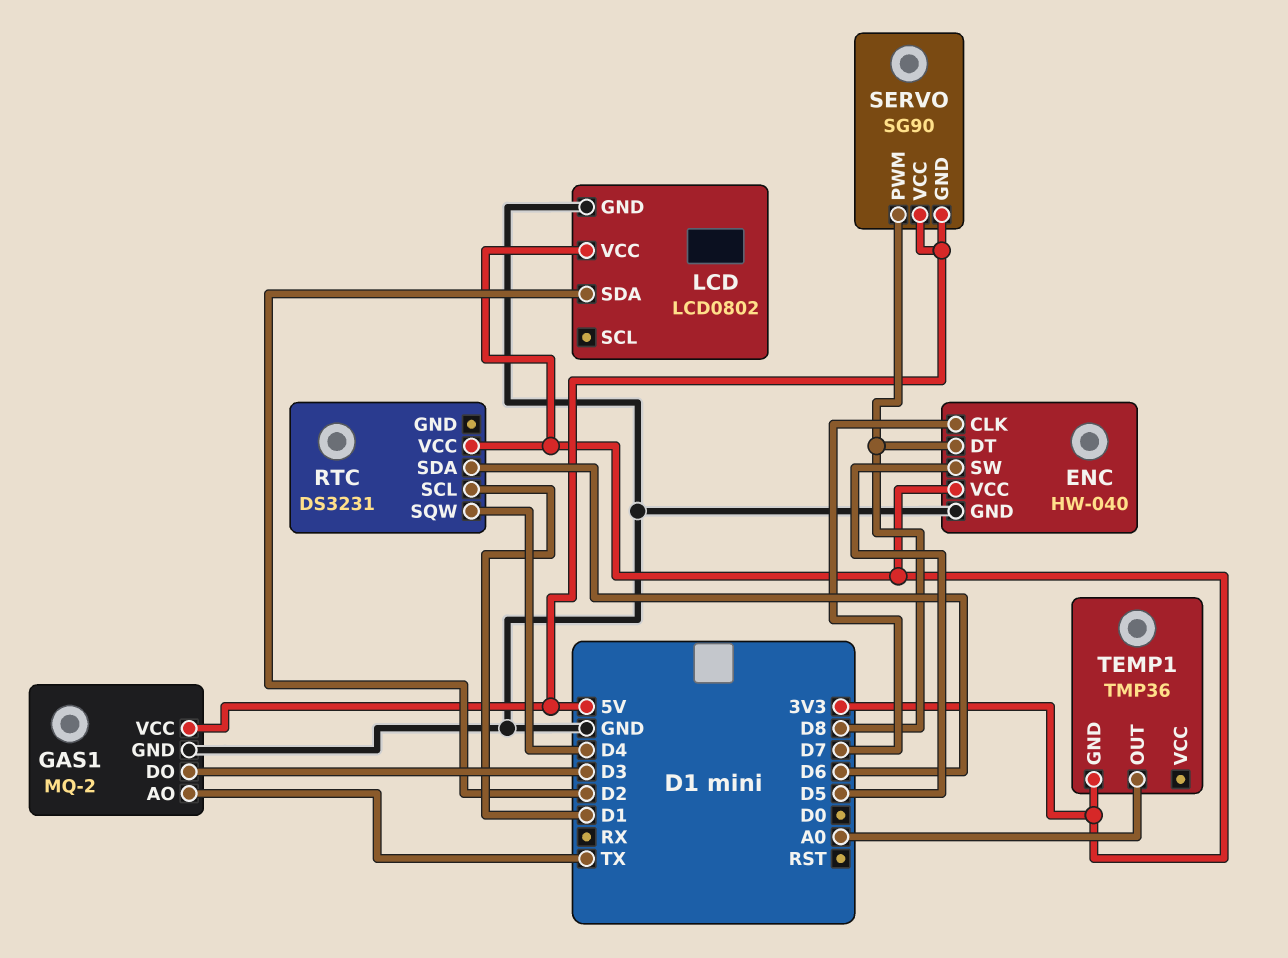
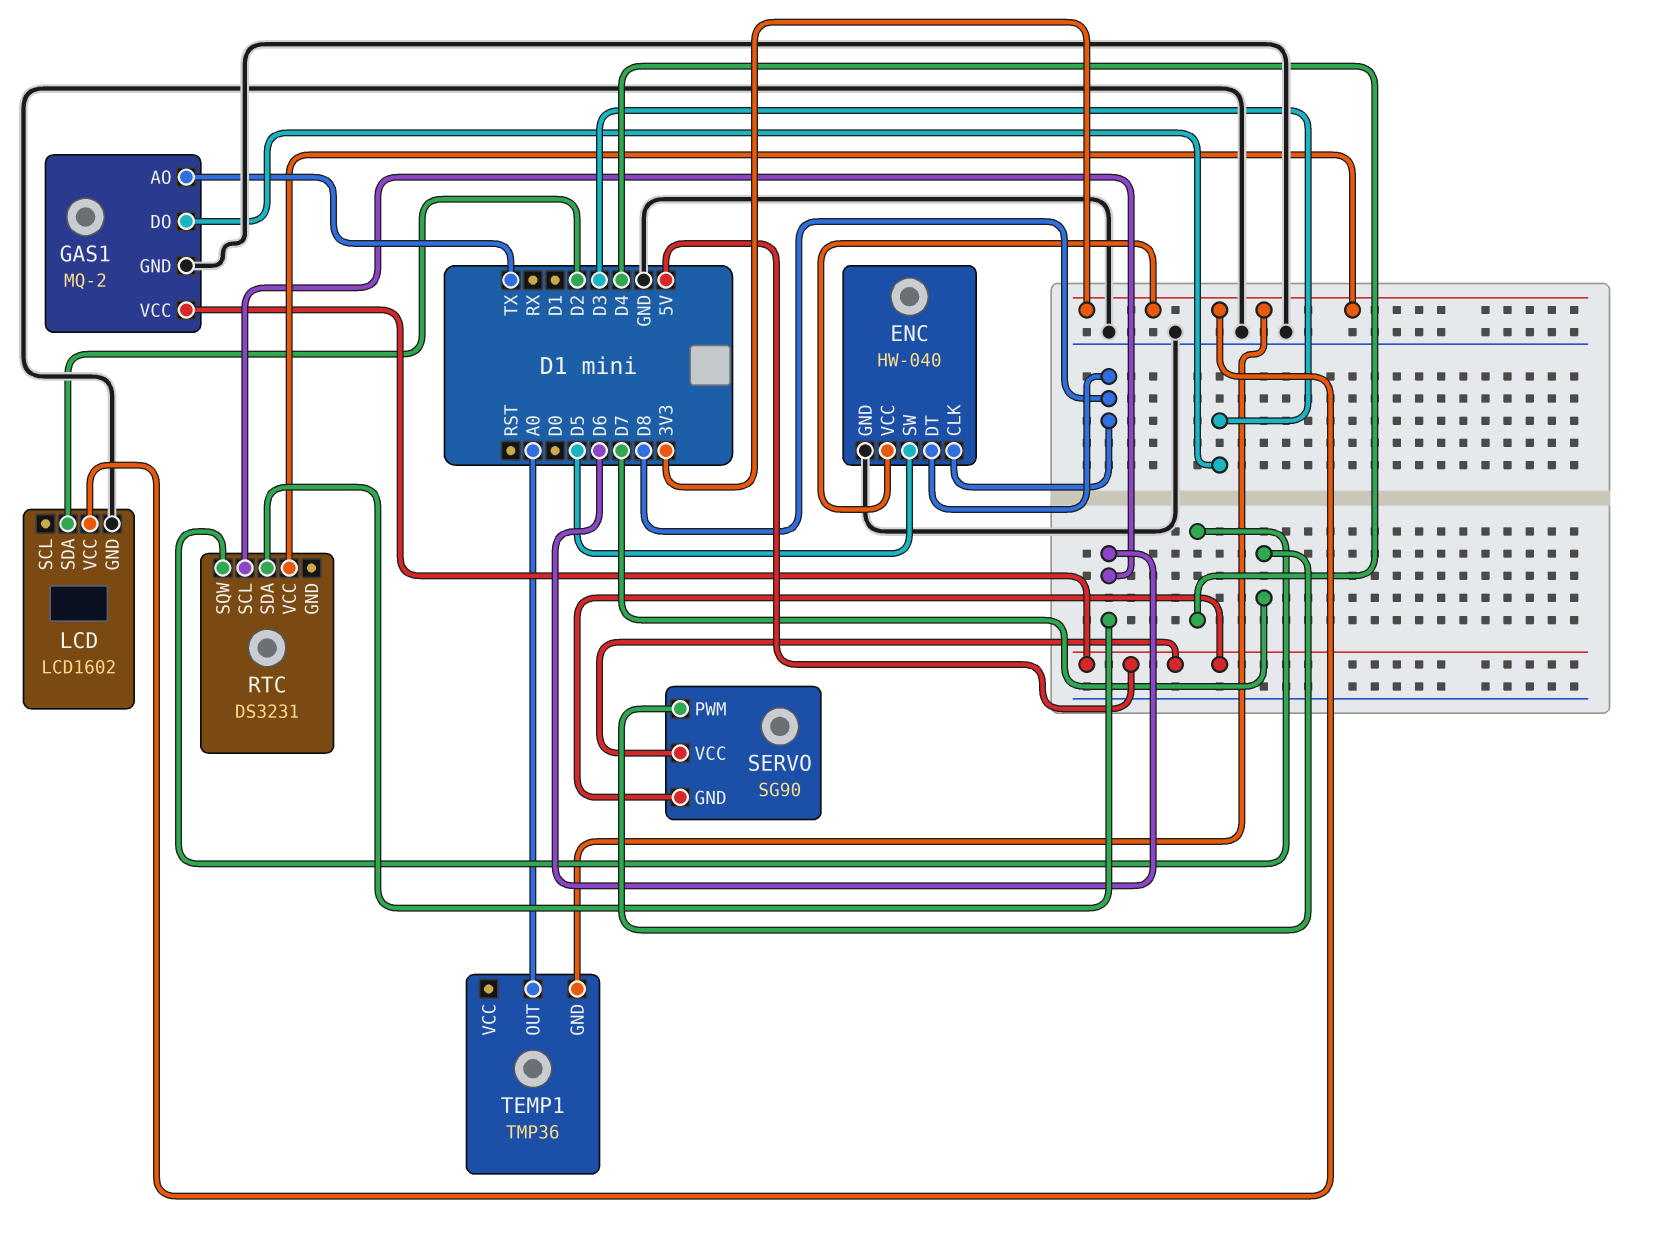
ENC pin CLK: D7 -> D8
LCD: LCD0802 -> LCD1602
RTC pin SCL: D1 -> D6
SERVO pin PWM: D8 -> D7

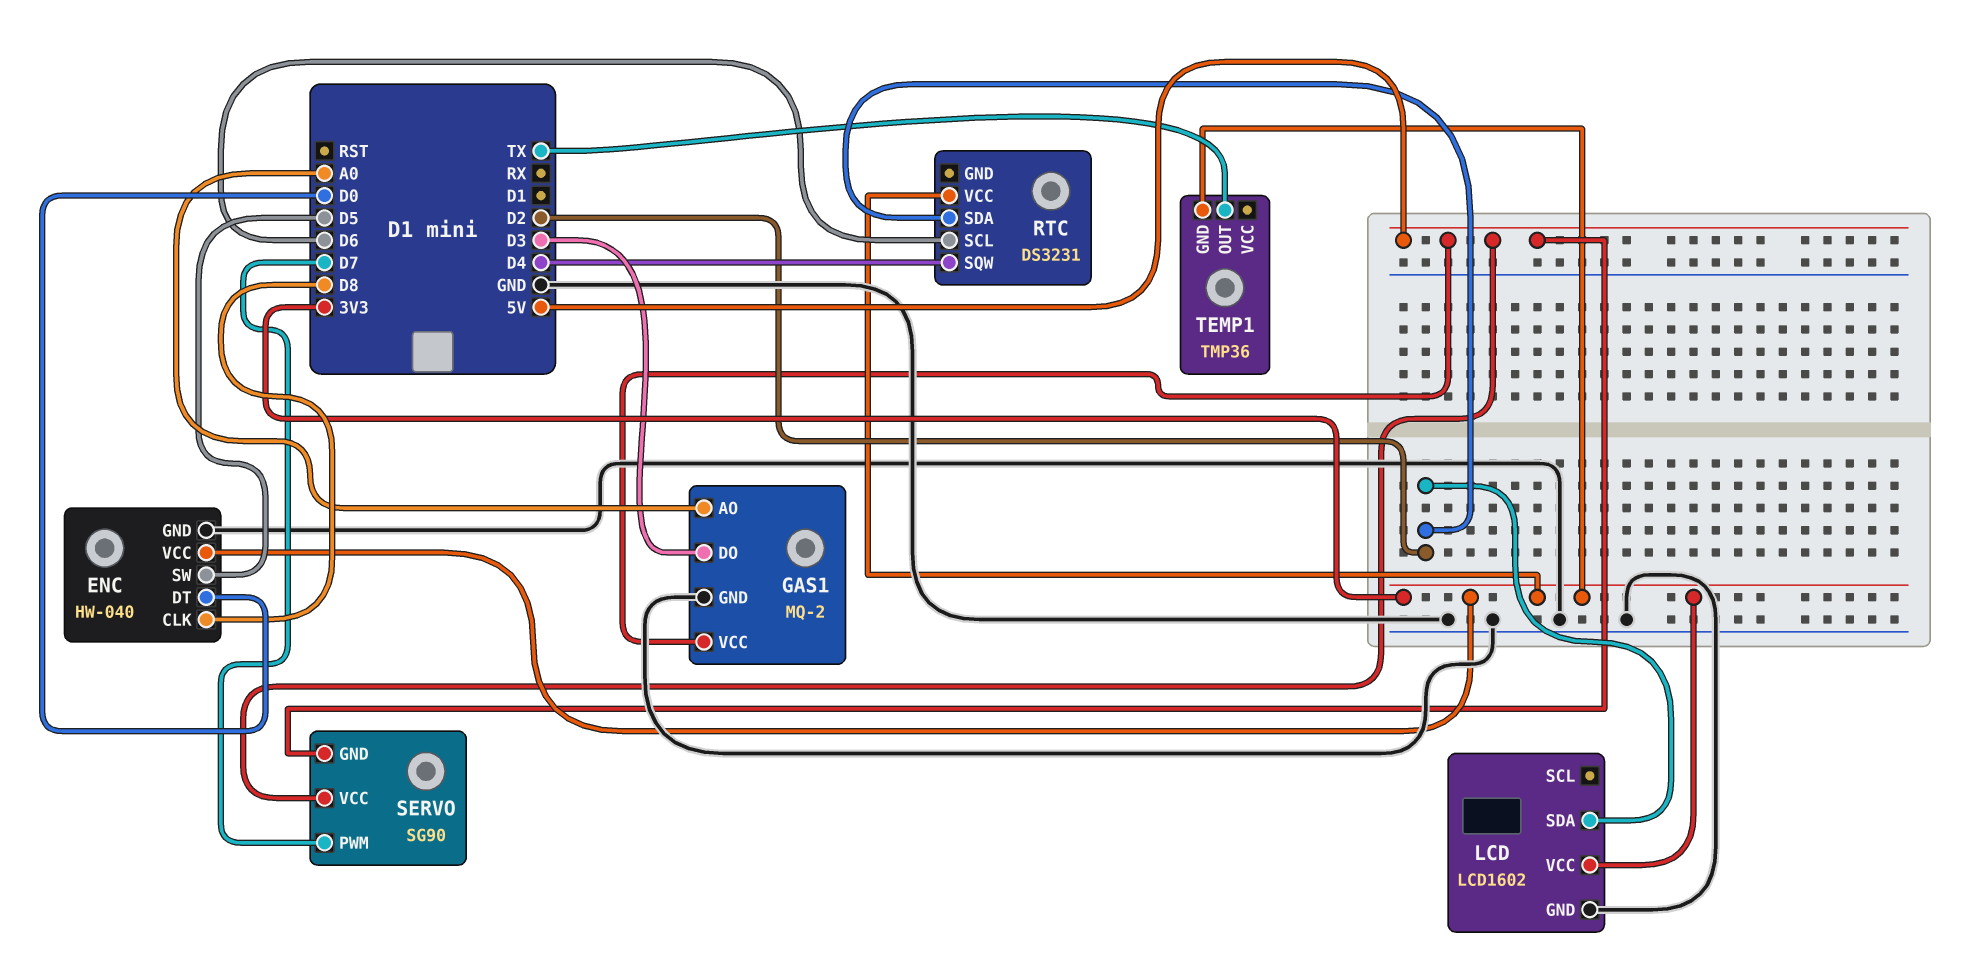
ENC pin DT: D8 -> D0
GAS1 pin AO: TX -> A0
RTC pin SDA: D6 -> D2
TEMP1 pin OUT: A0 -> TX

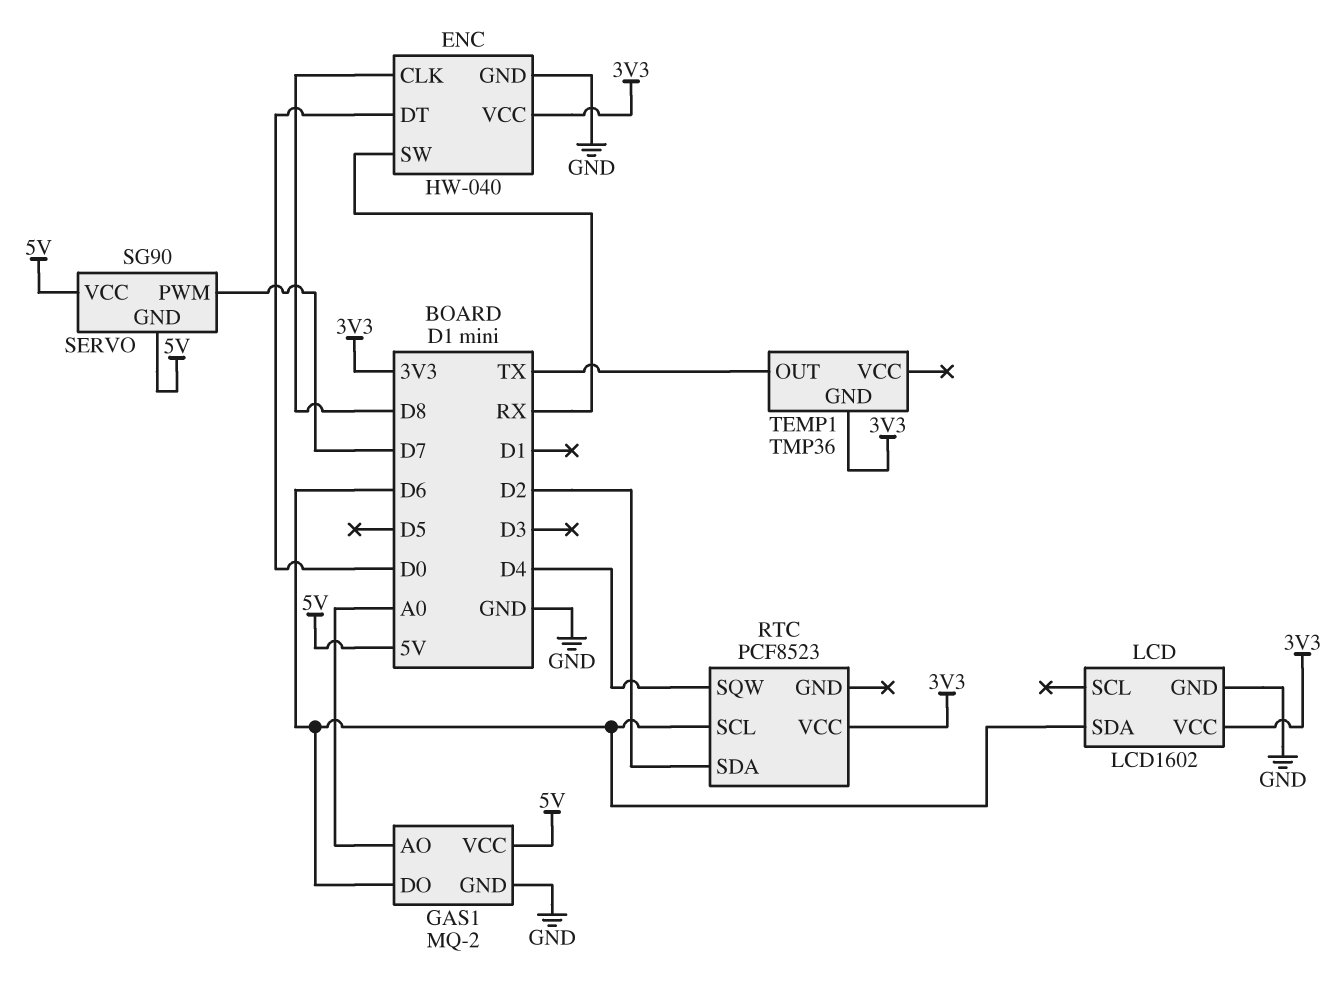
ENC pin SW: D5 -> RX
GAS1 pin DO: D3 -> D6
LCD pin SDA: D2 -> D6
RTC: DS3231 -> PCF8523

